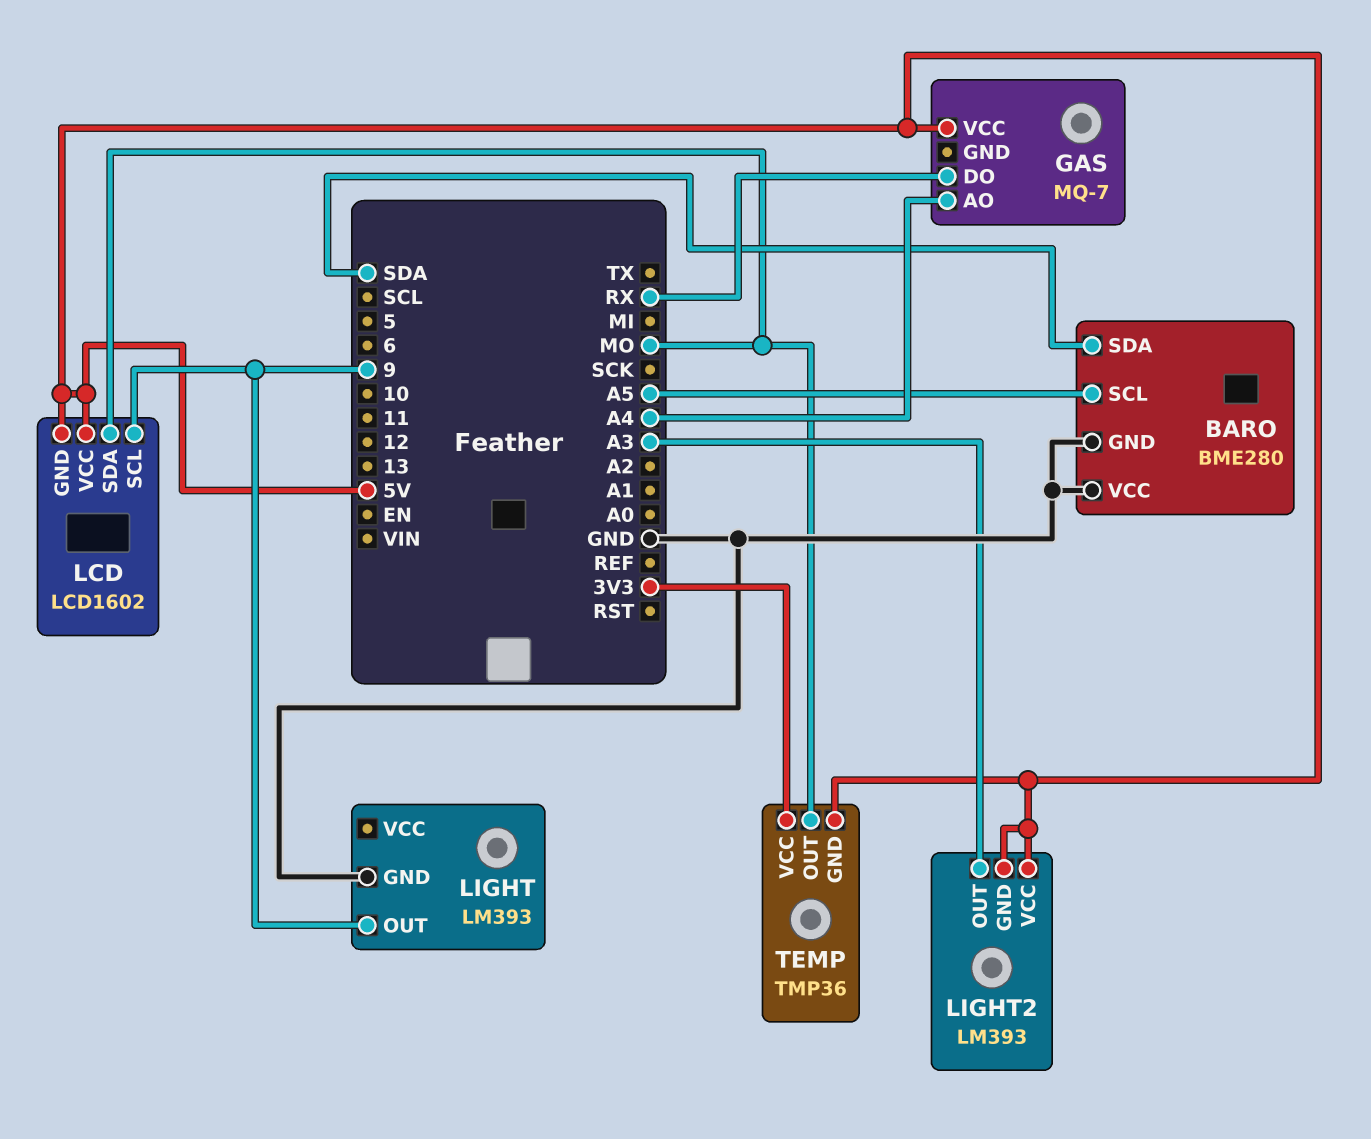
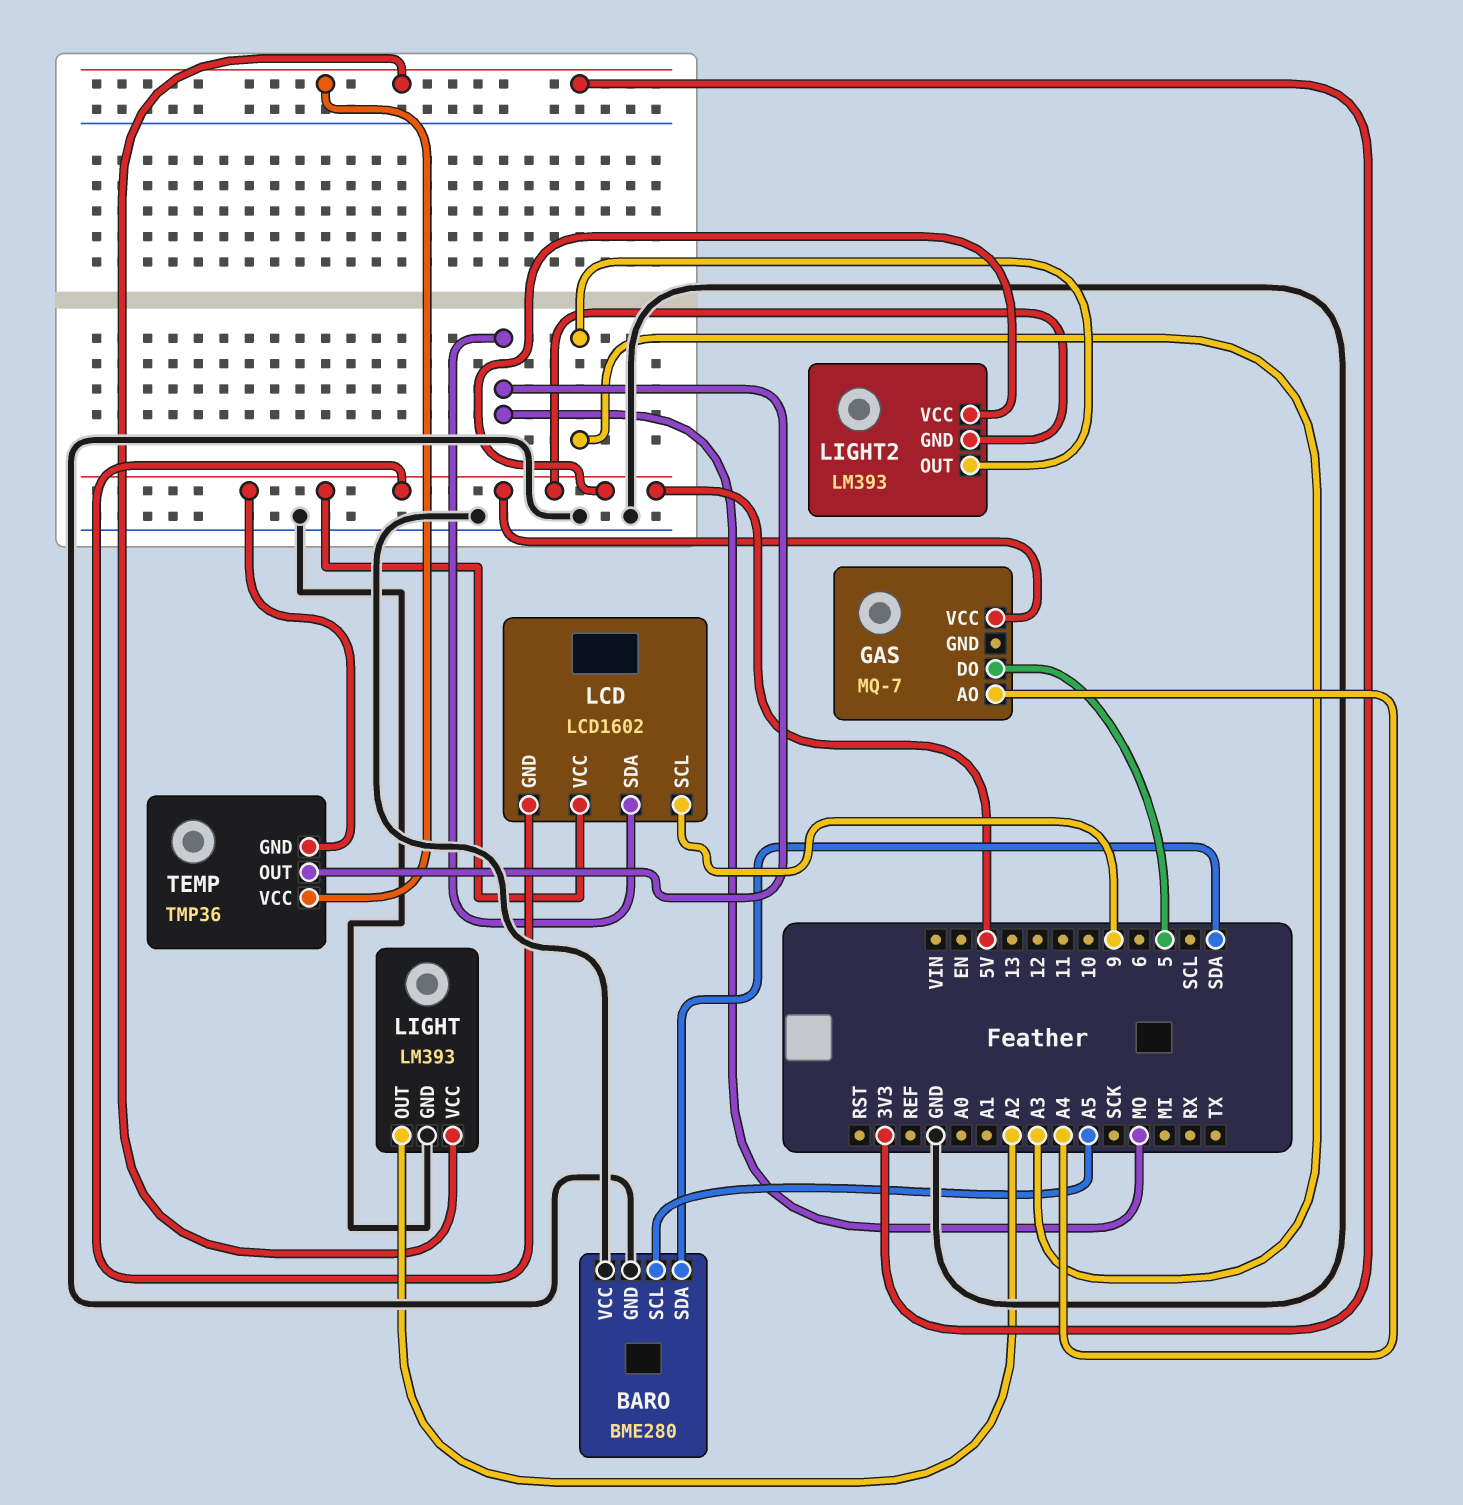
GAS pin DO: RX -> 5
LIGHT pin OUT: 9 -> A2
LIGHT pin VCC: none -> 3V3

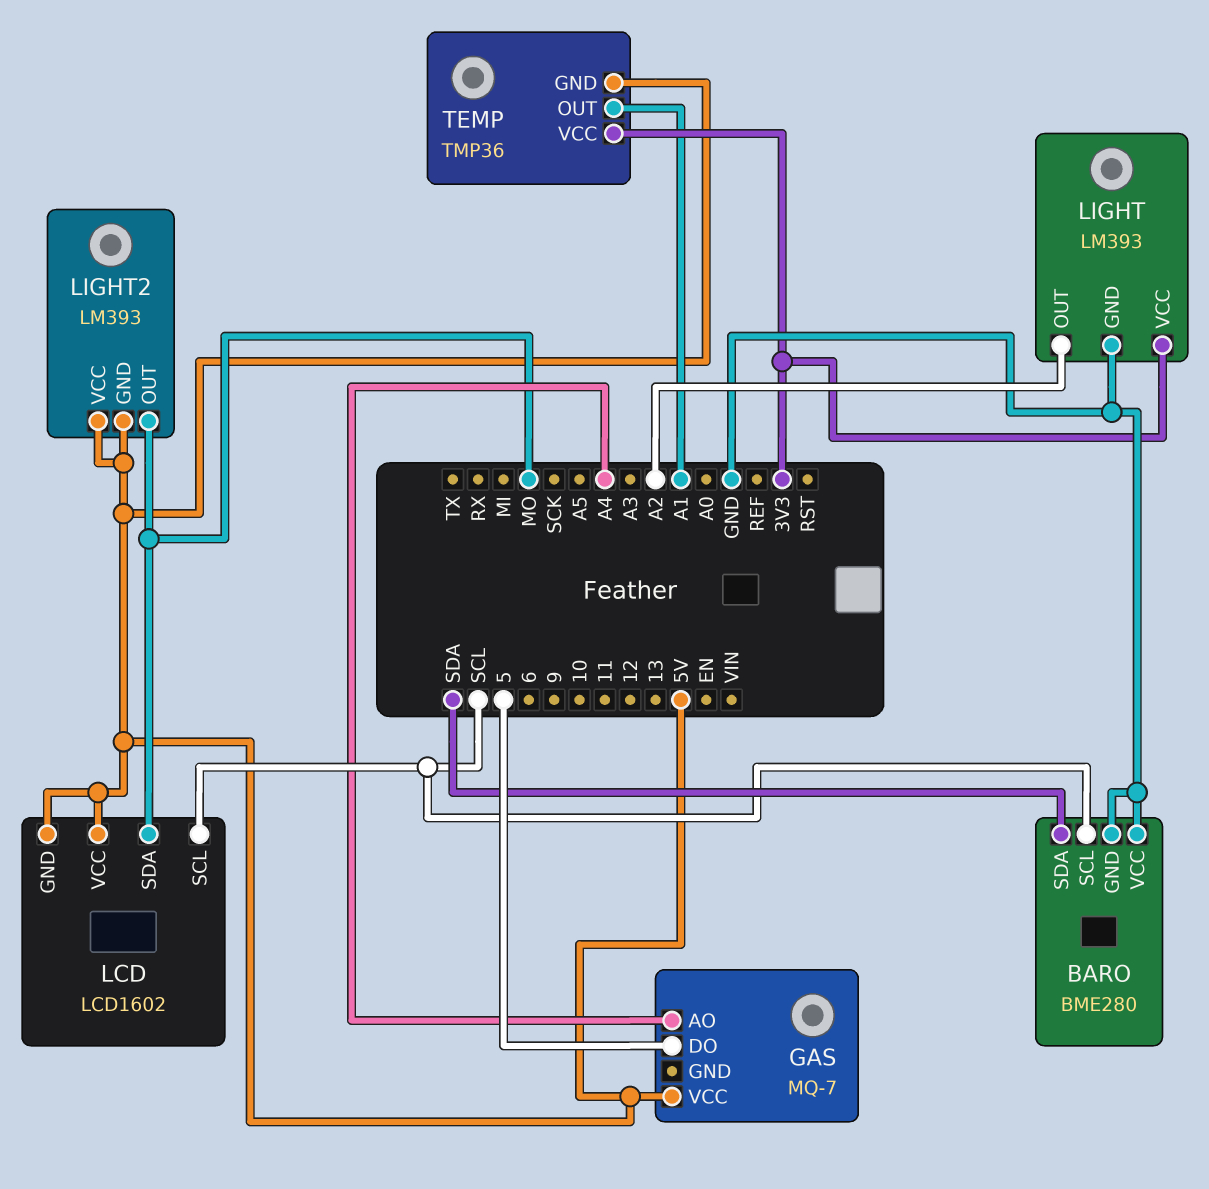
BARO pin SCL: A5 -> SCL
LCD pin SCL: 9 -> SCL
LIGHT2 pin OUT: A3 -> MO
TEMP pin OUT: MO -> A1

